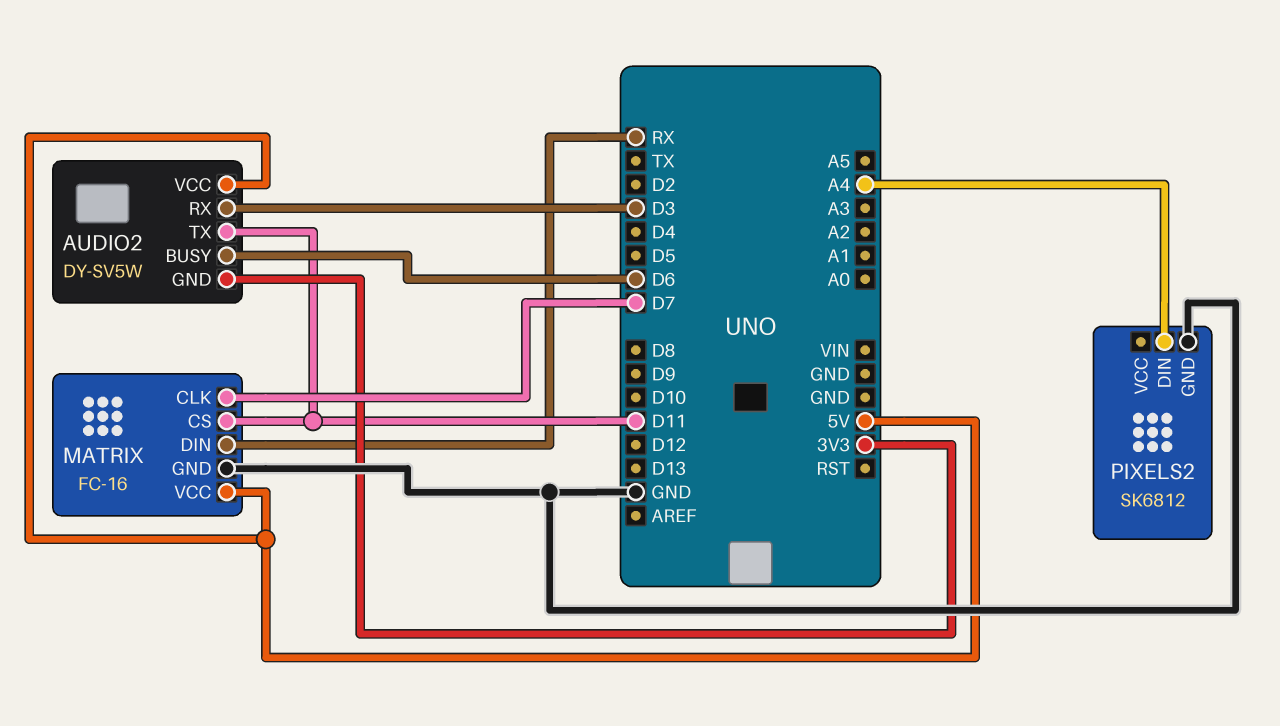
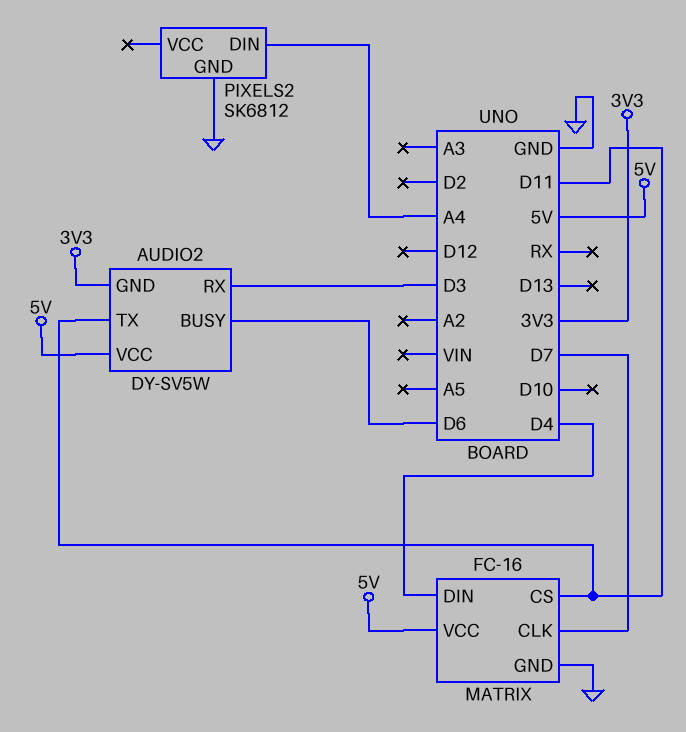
MATRIX pin DIN: RX -> D4

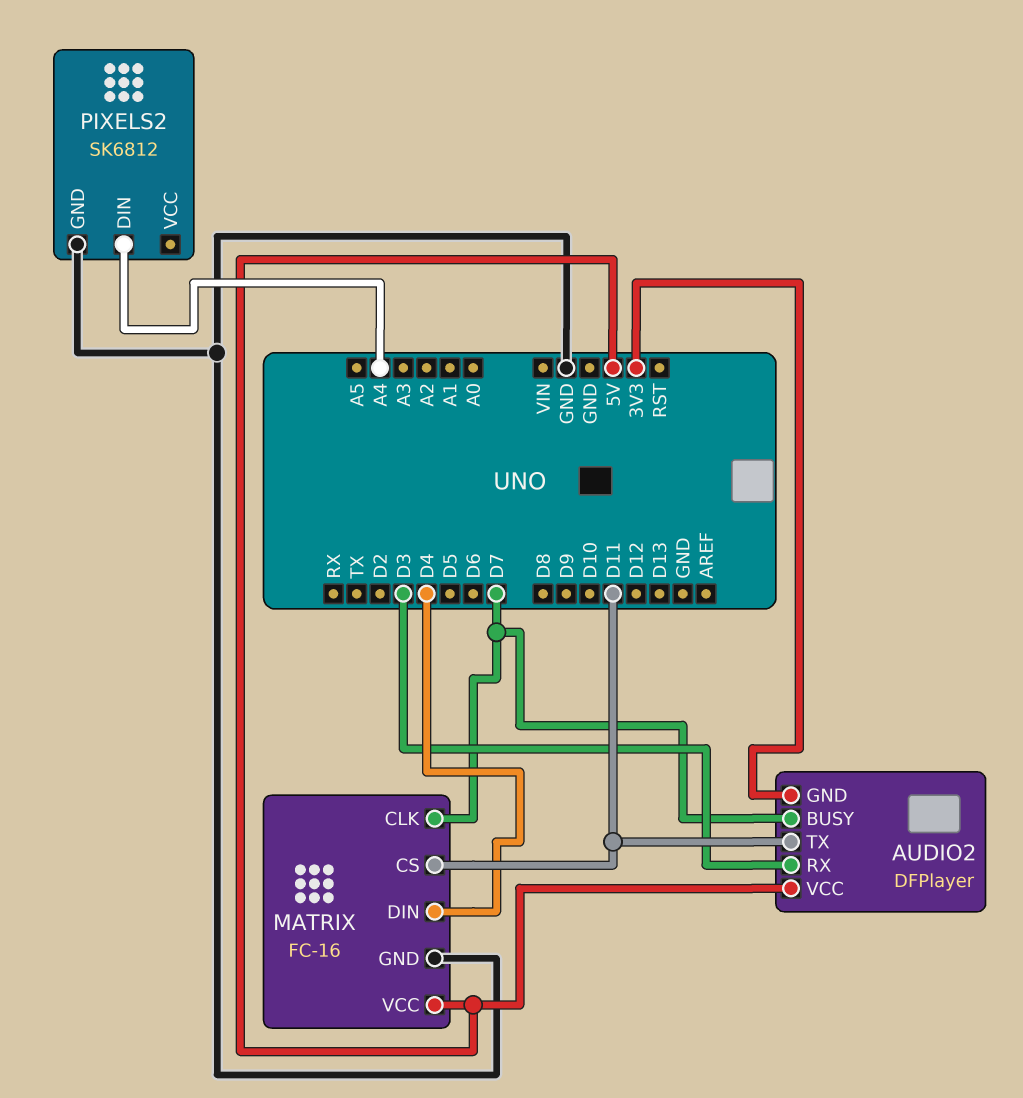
AUDIO2: DY-SV5W -> DFPlayer
AUDIO2 pin BUSY: D6 -> D7

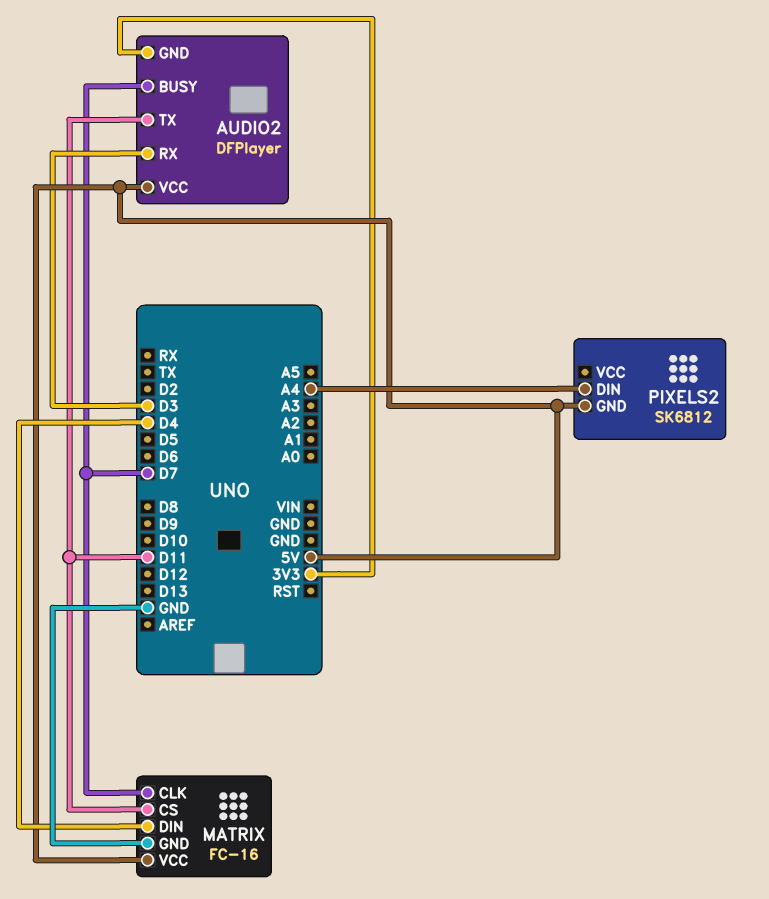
PIXELS2 pin GND: GND -> 5V

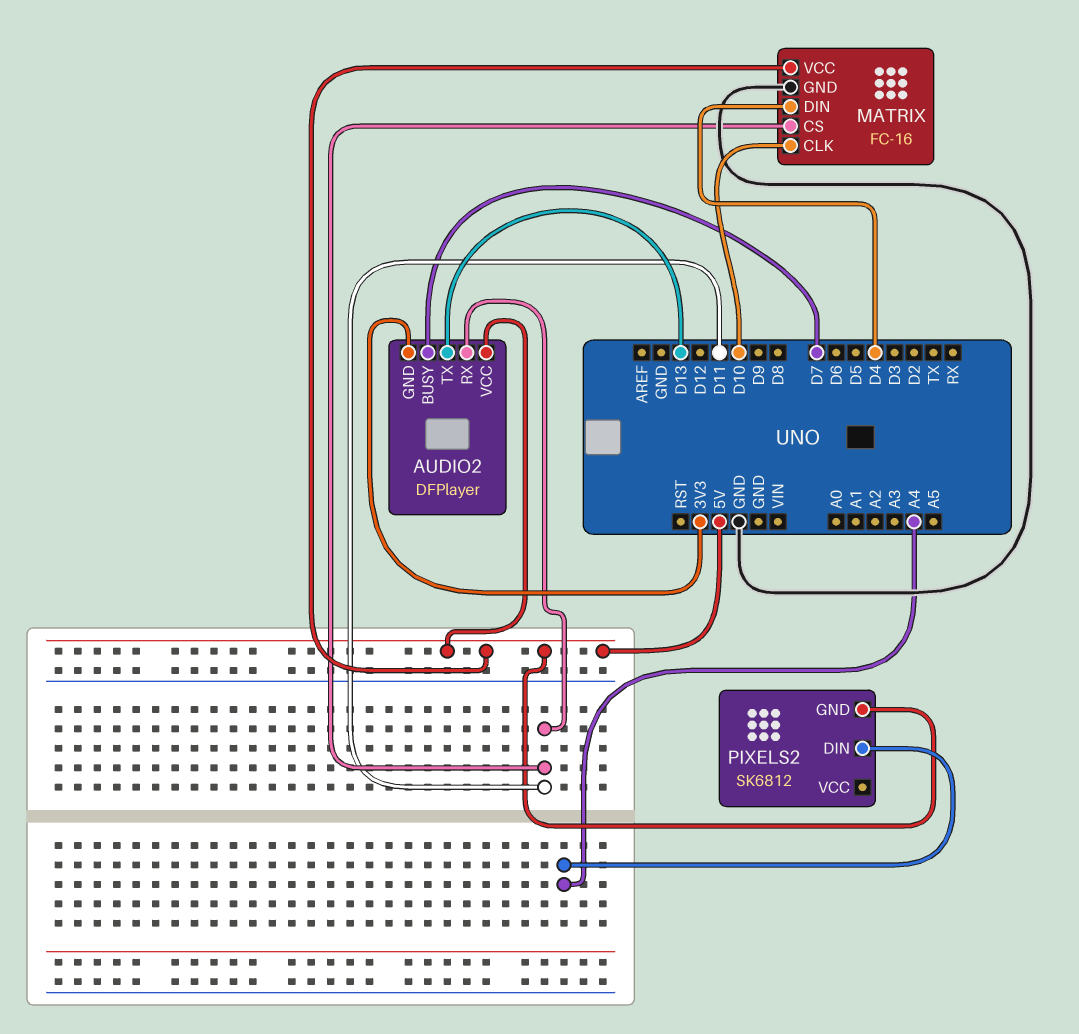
AUDIO2 pin RX: D3 -> D11
AUDIO2 pin TX: D11 -> D13
MATRIX pin CLK: D7 -> D10

